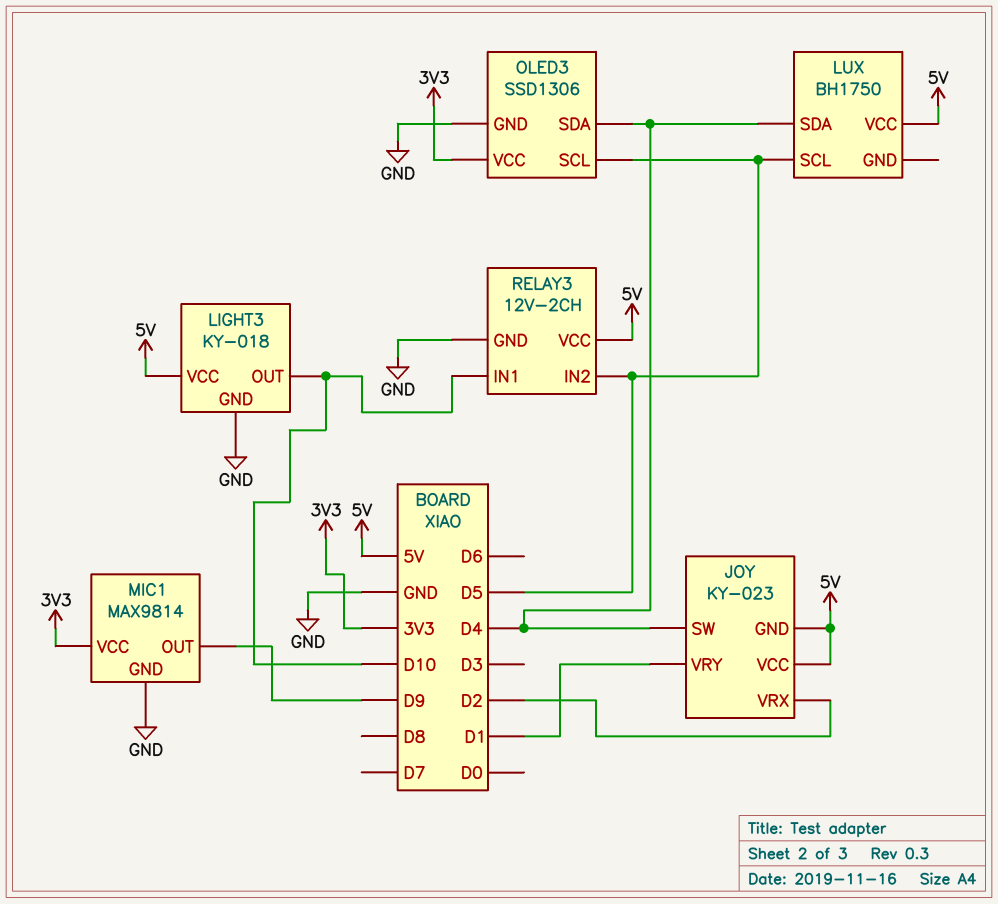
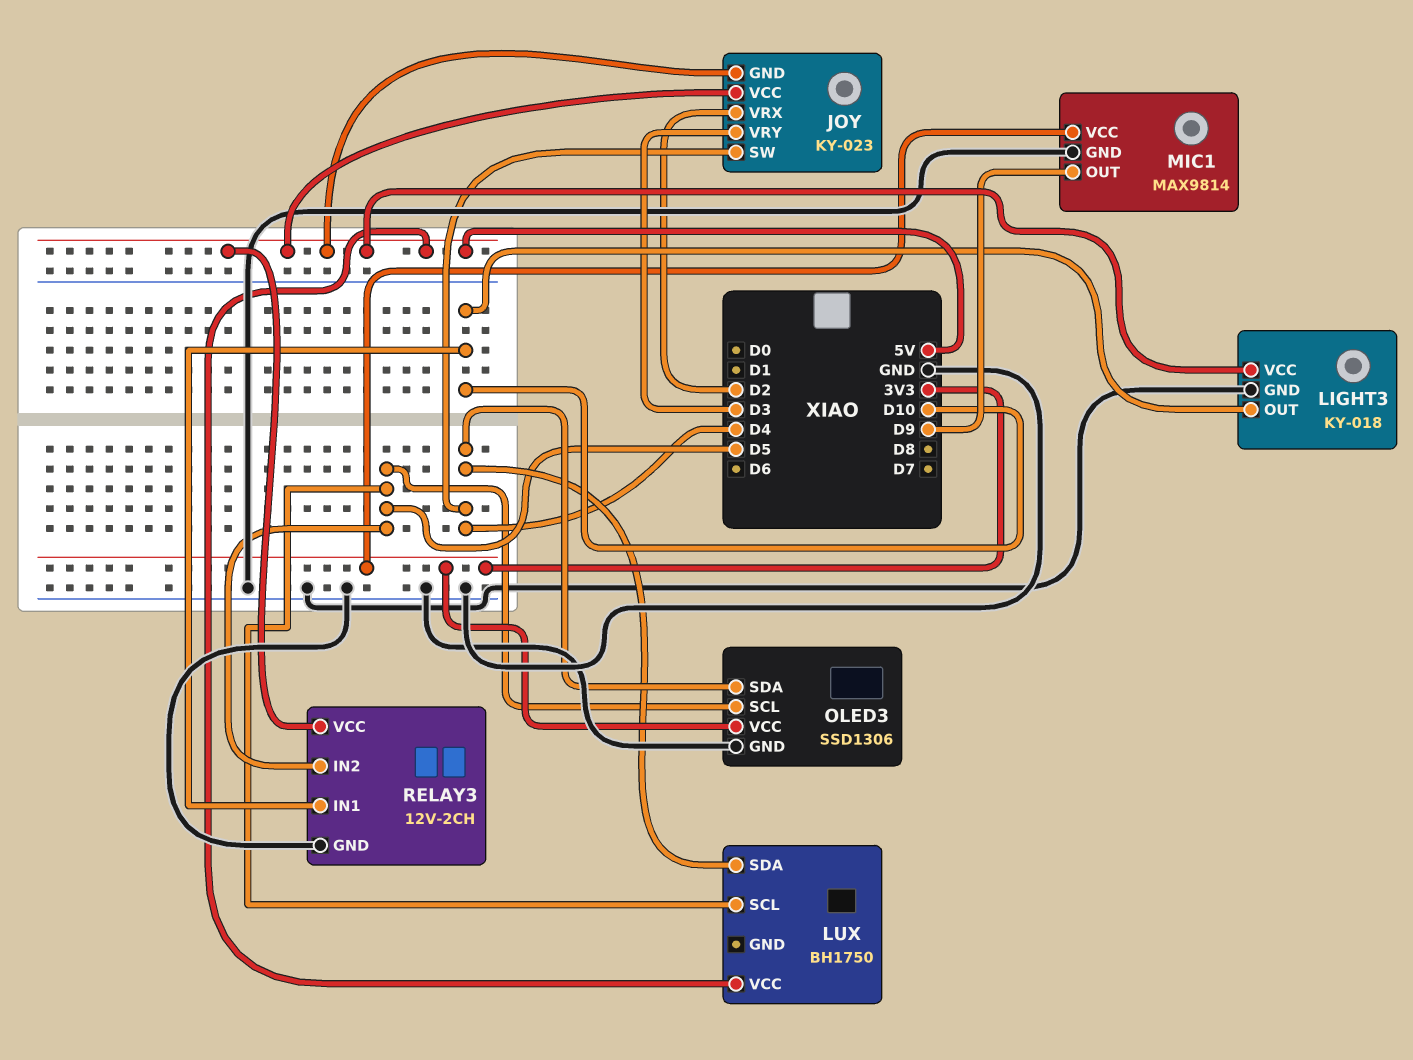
JOY pin VRY: D1 -> D3

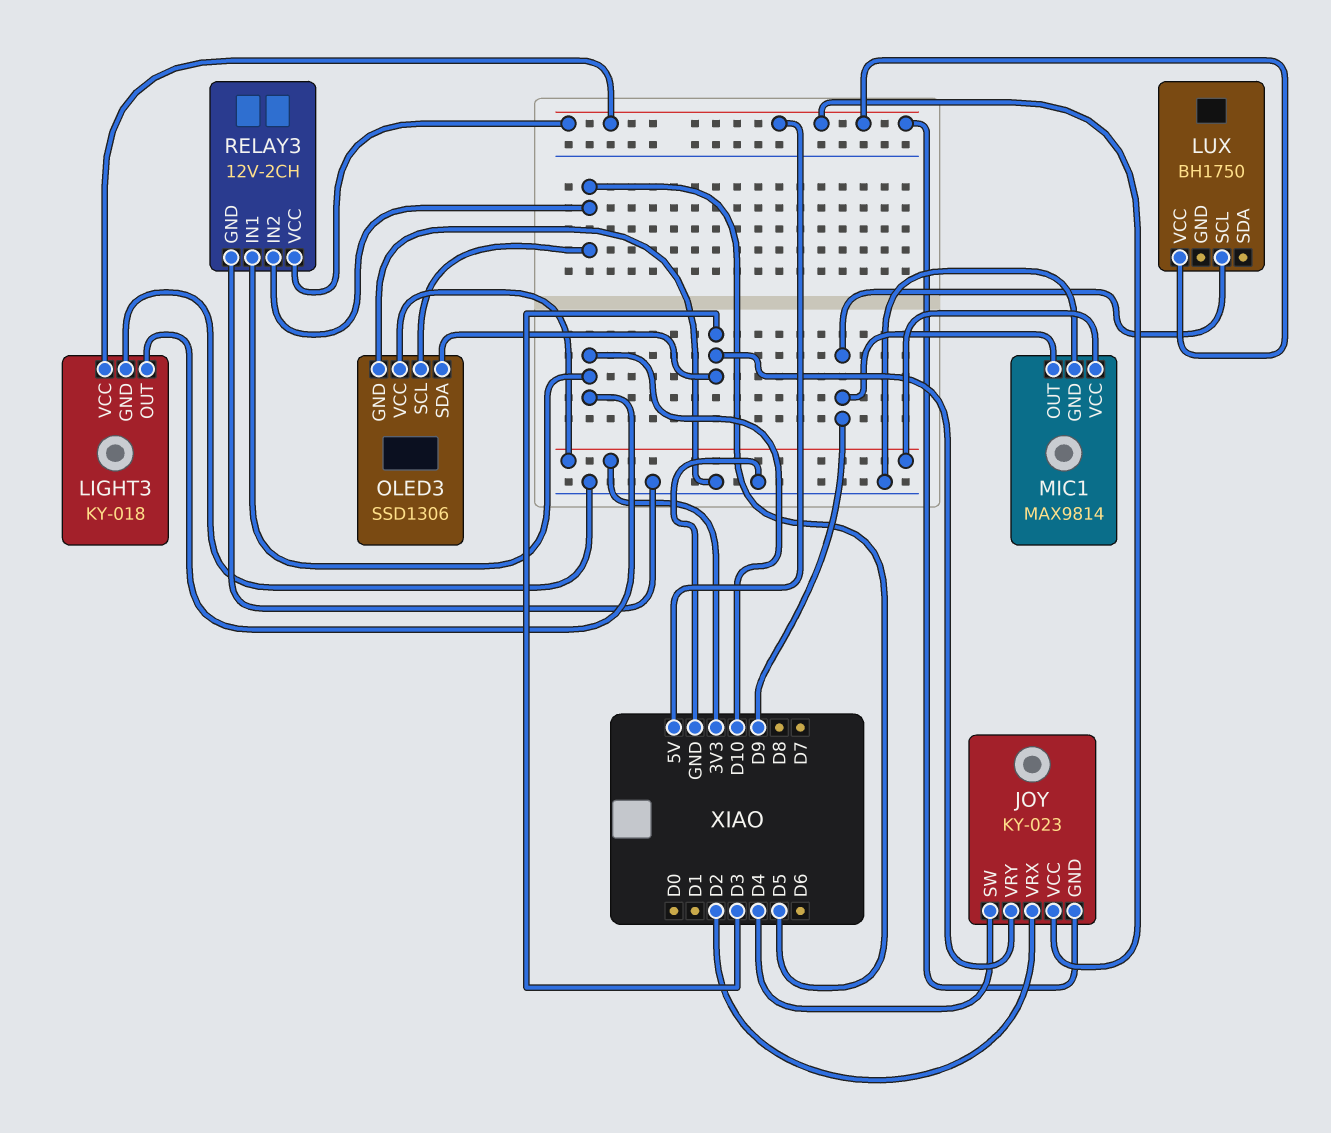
LUX pin SCL: D5 -> D9
LUX pin SDA: D4 -> none
OLED3 pin SDA: D4 -> D3

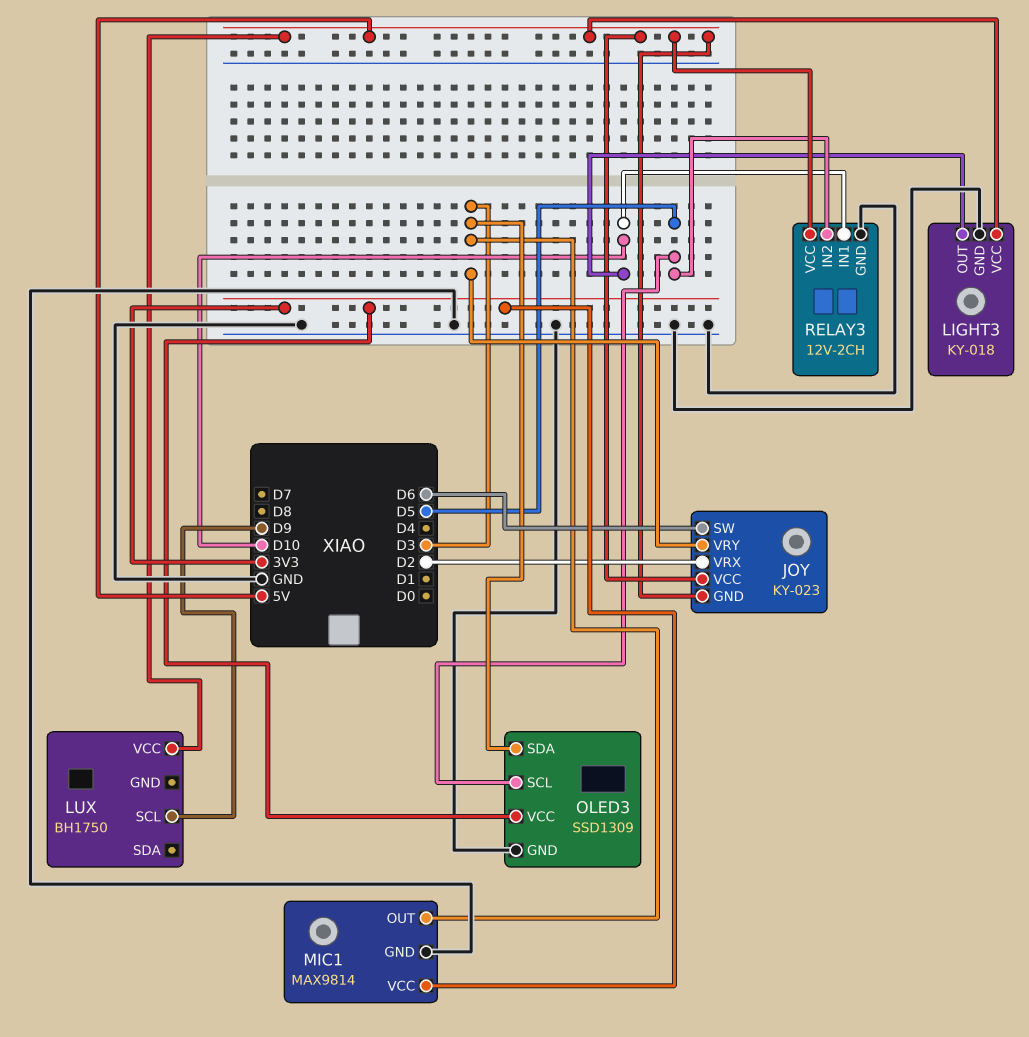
JOY pin SW: D4 -> D6
MIC1 pin OUT: D9 -> D3
OLED3: SSD1306 -> SSD1309

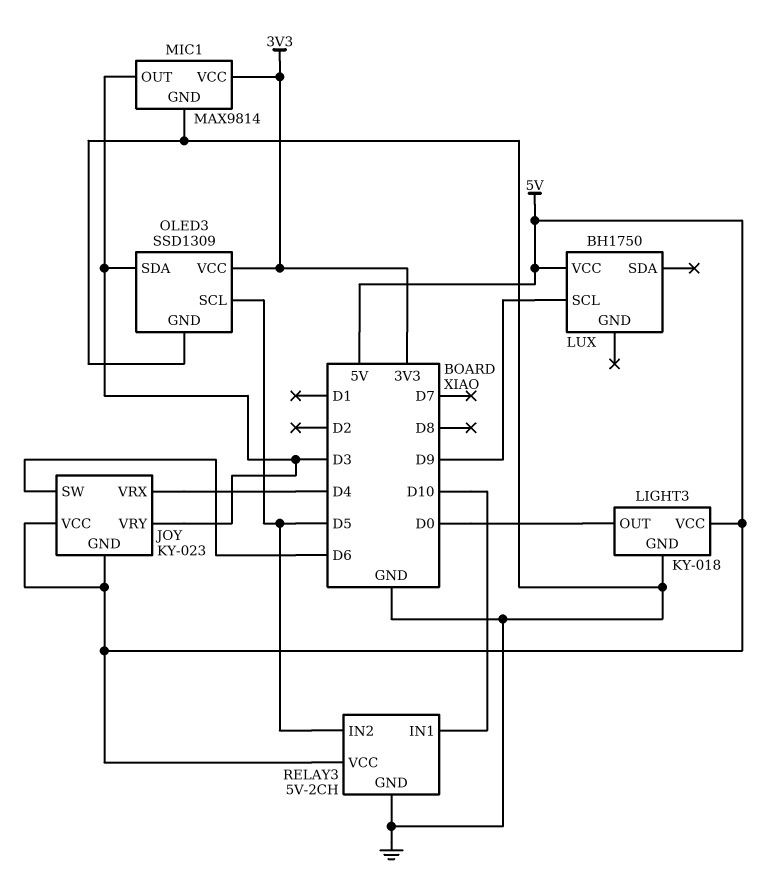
JOY pin VRX: D2 -> D4
LIGHT3 pin OUT: D10 -> D0
RELAY3: 12V-2CH -> 5V-2CH

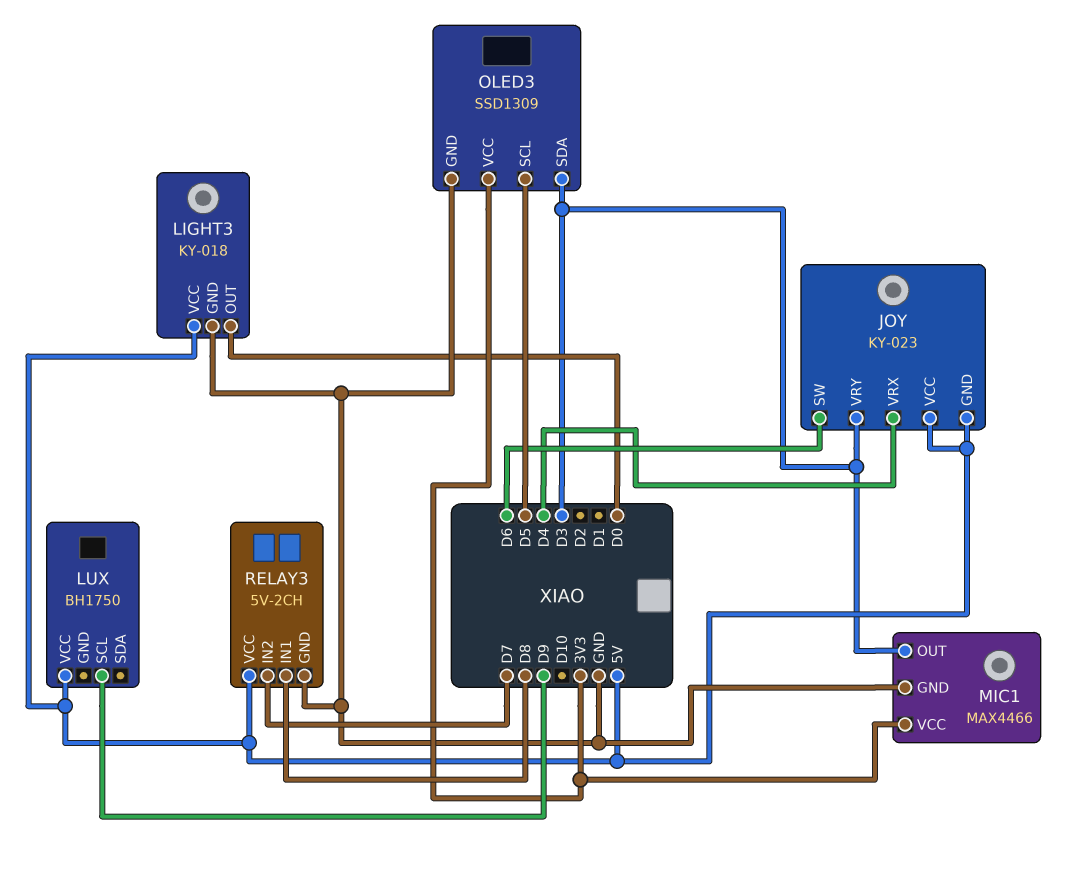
MIC1: MAX9814 -> MAX4466
RELAY3 pin IN1: D10 -> D8
RELAY3 pin IN2: D5 -> D7

